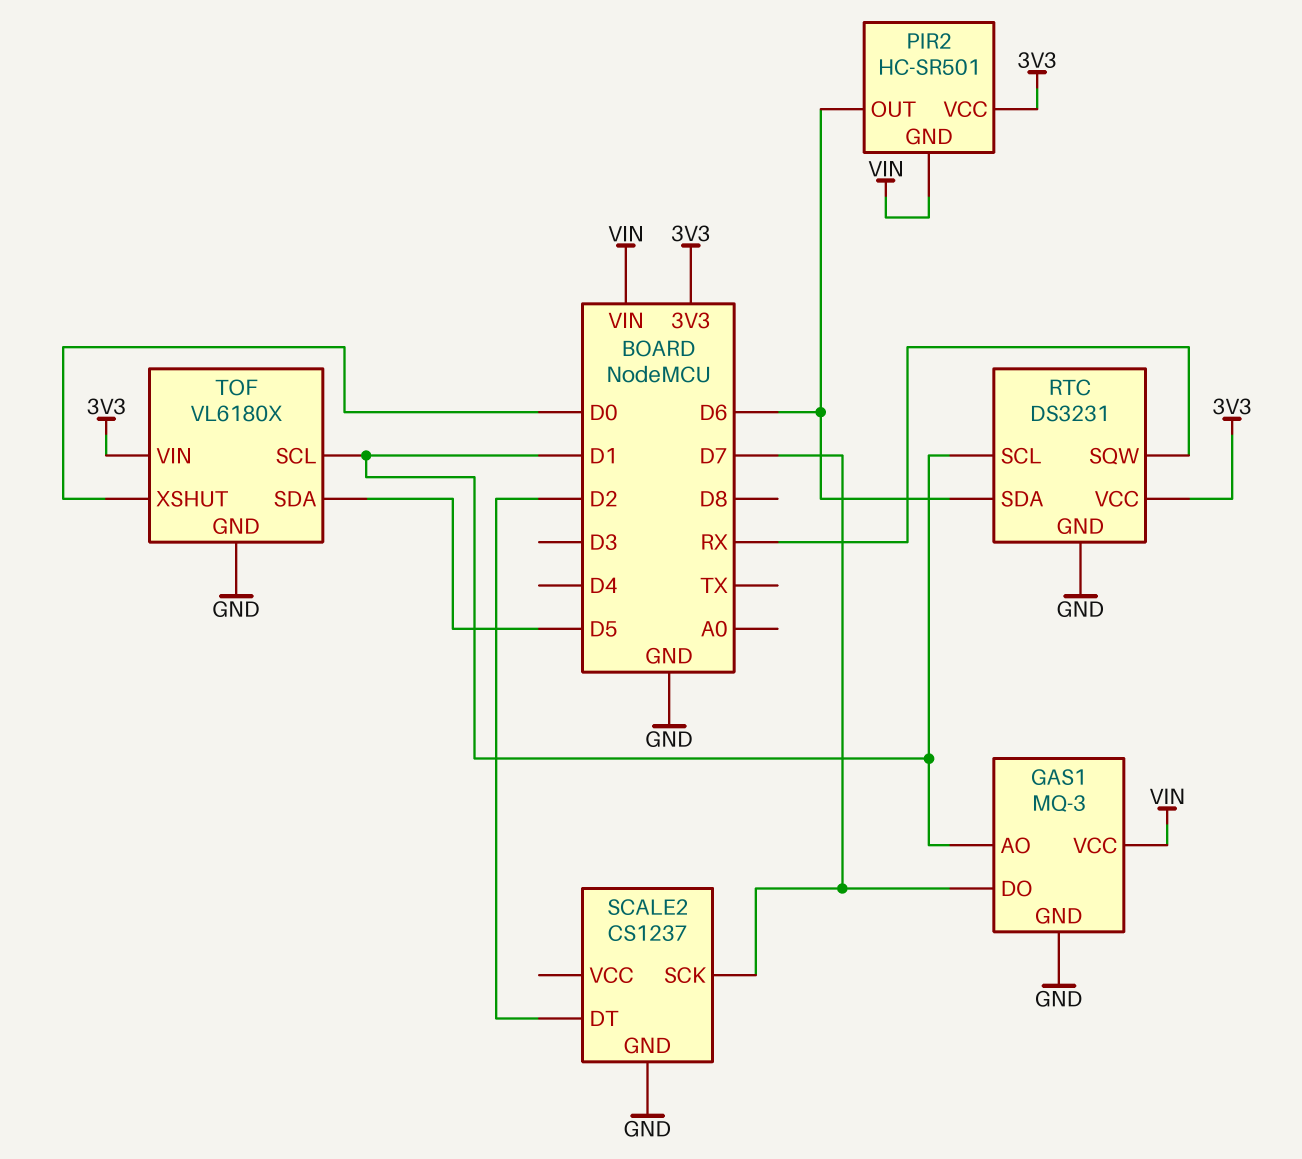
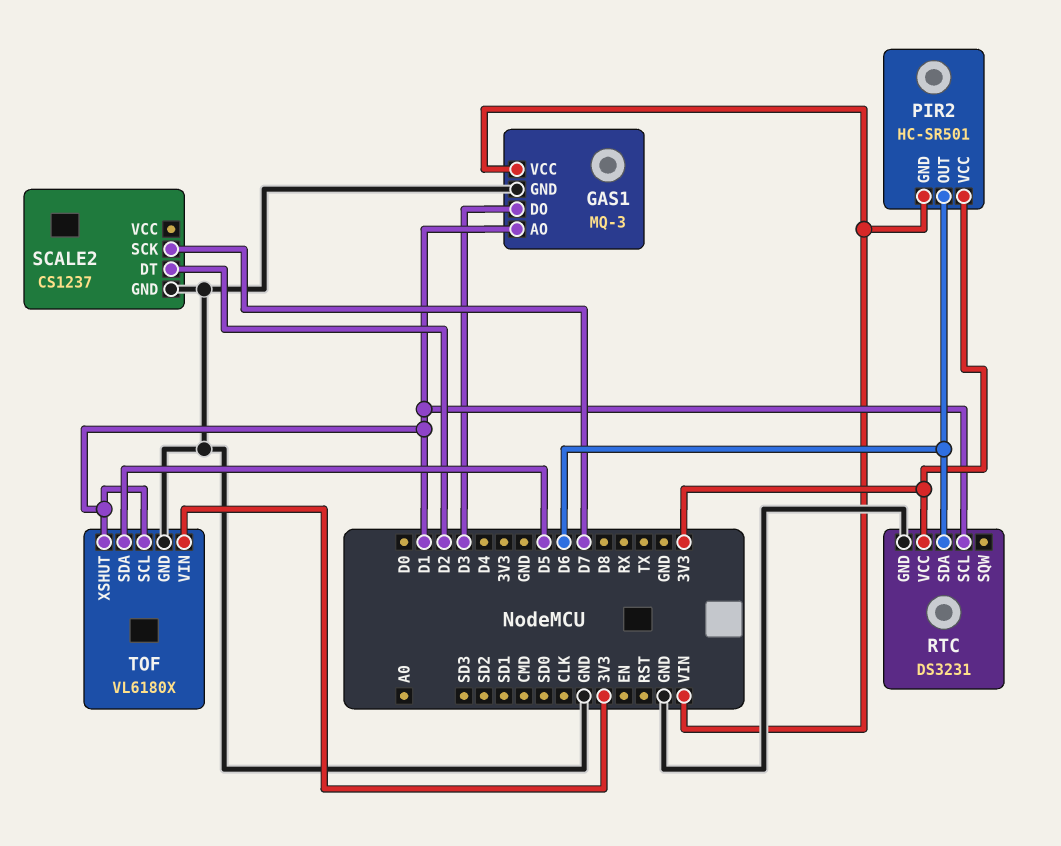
GAS1 pin DO: D7 -> D3
RTC pin SQW: RX -> none
TOF pin XSHUT: D0 -> D1

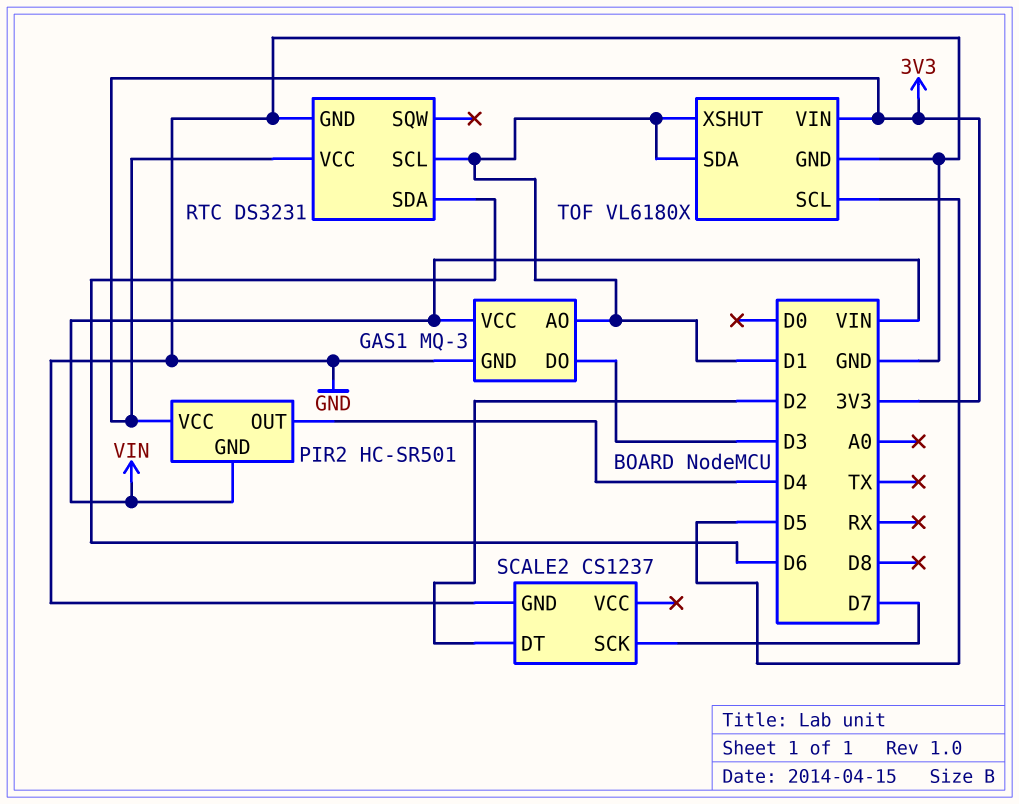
PIR2 pin OUT: D6 -> D4
TOF pin SCL: D1 -> D5
TOF pin SDA: D5 -> D1

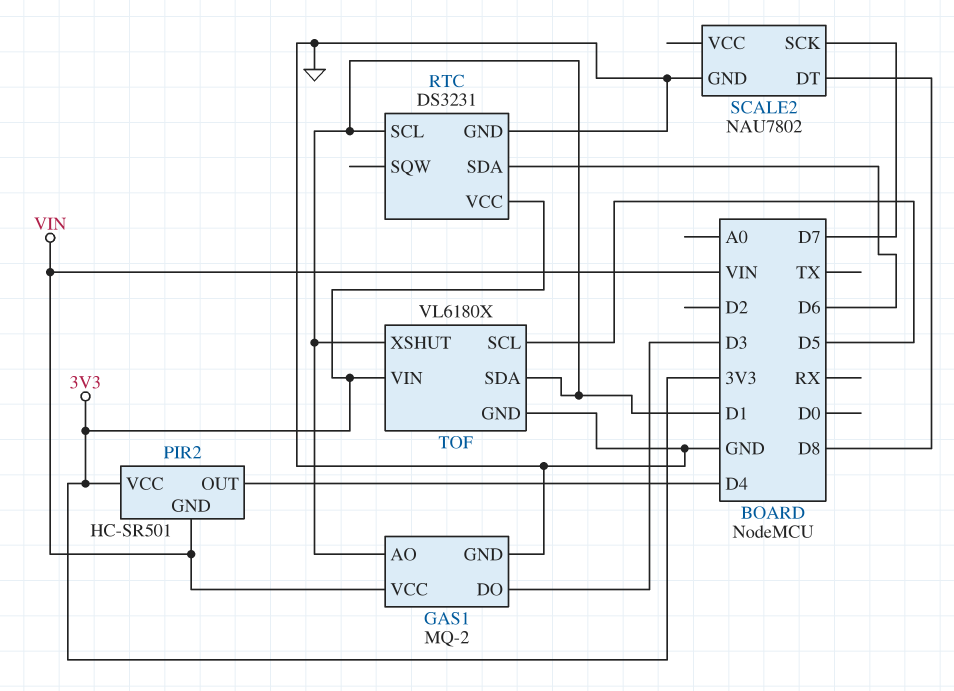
GAS1: MQ-3 -> MQ-2
SCALE2: CS1237 -> NAU7802
SCALE2 pin DT: D2 -> D8

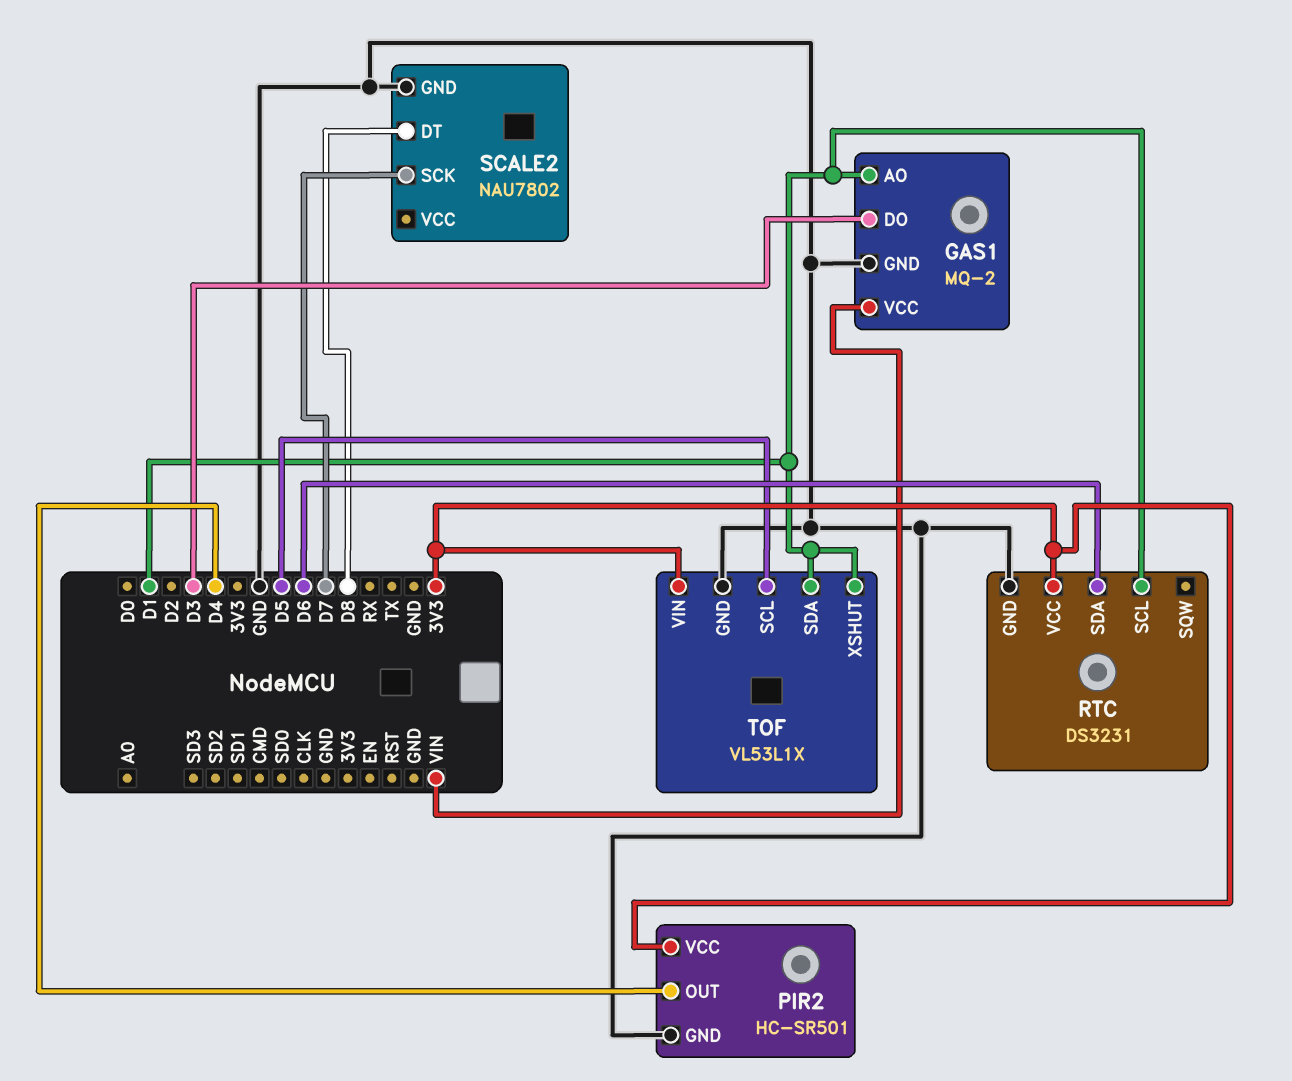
PIR2 pin GND: VIN -> GND
TOF: VL6180X -> VL53L1X

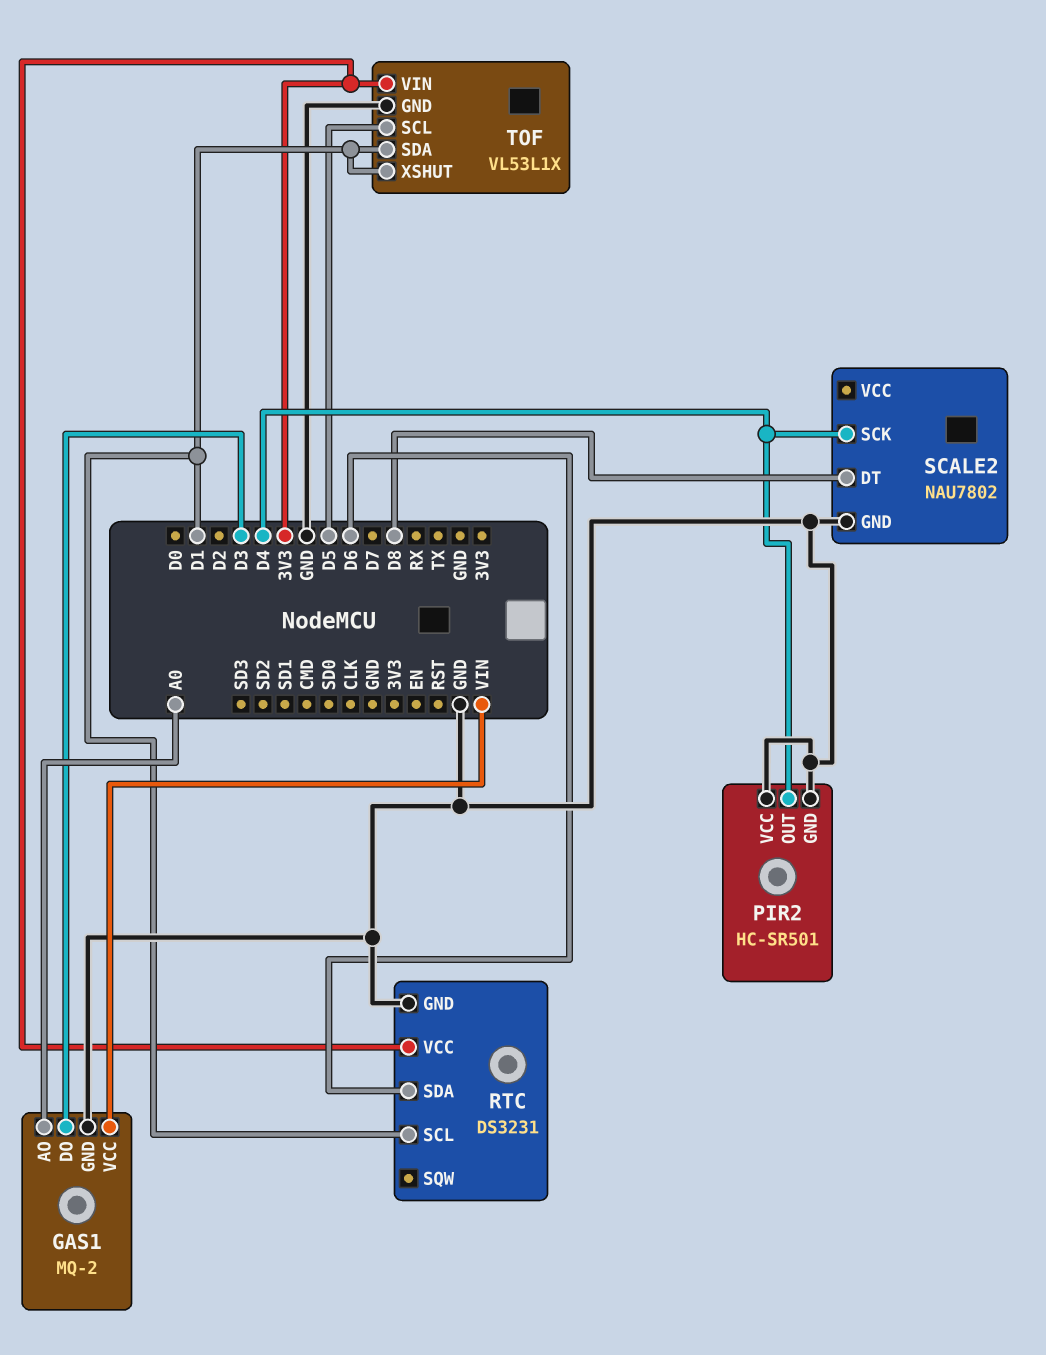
GAS1 pin AO: D1 -> A0
PIR2 pin VCC: 3V3 -> GND
SCALE2 pin SCK: D7 -> D4

